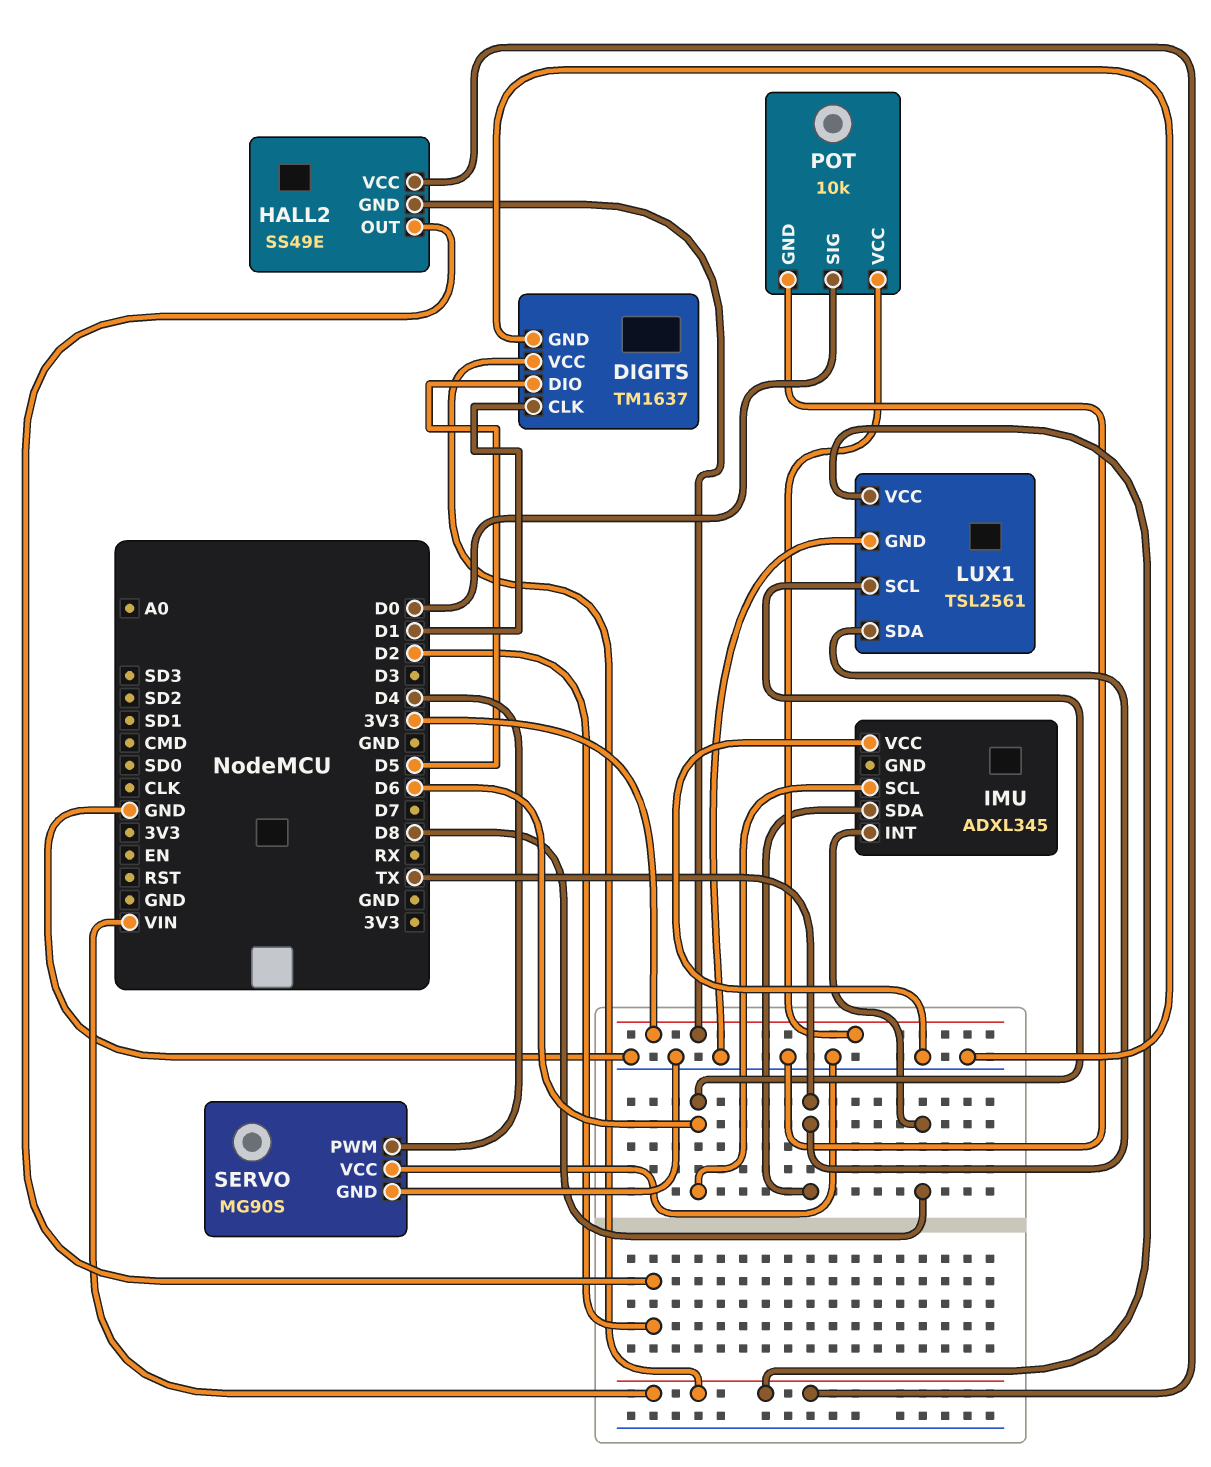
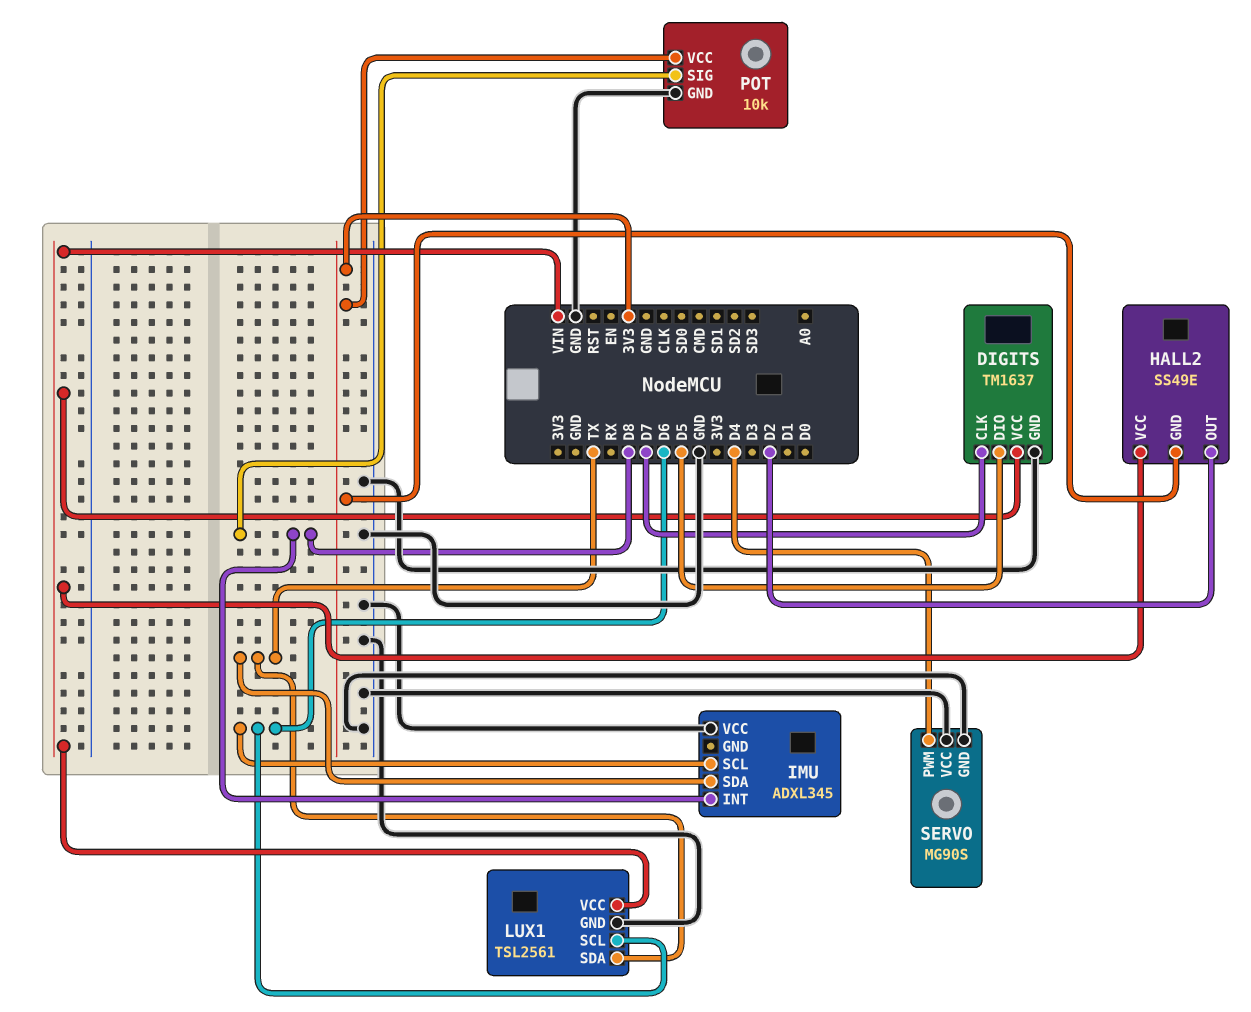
DIGITS pin CLK: D1 -> D7
POT pin SIG: D0 -> D8

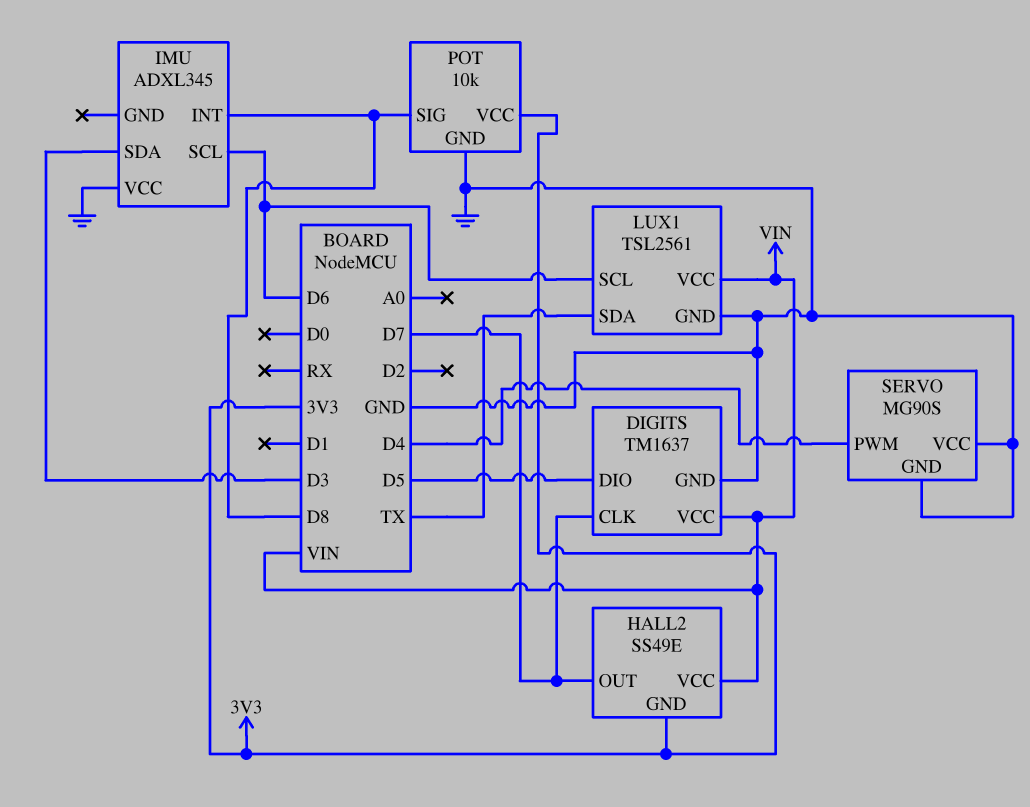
HALL2 pin OUT: D2 -> D7
IMU pin SDA: TX -> D3

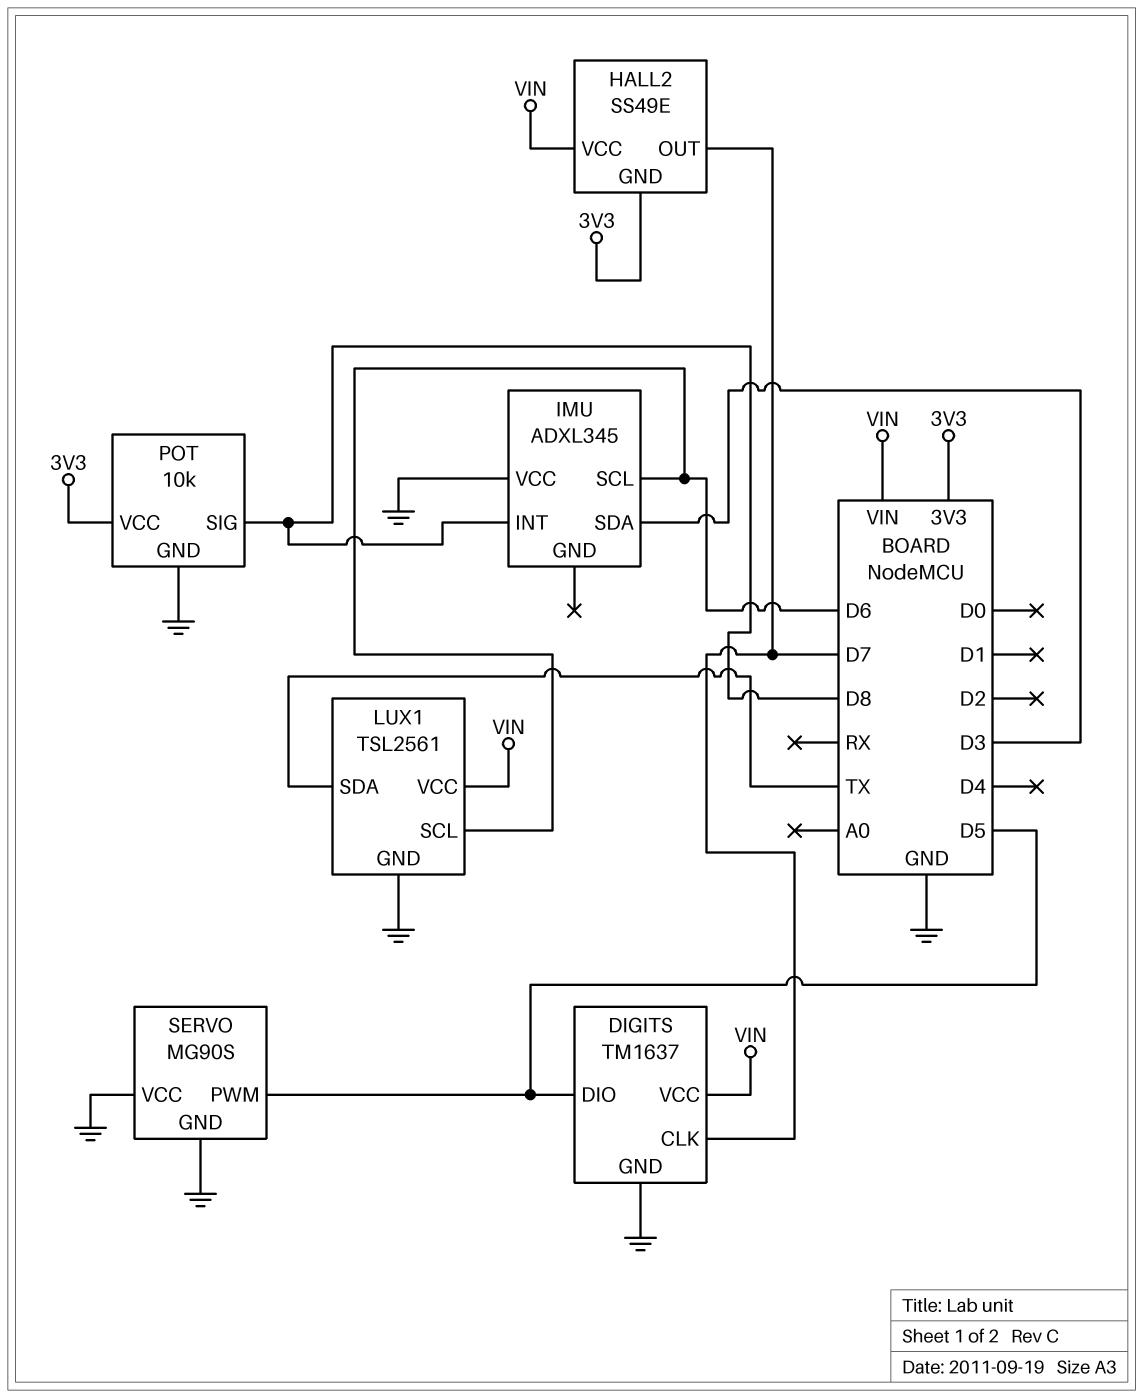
SERVO pin PWM: D4 -> D5

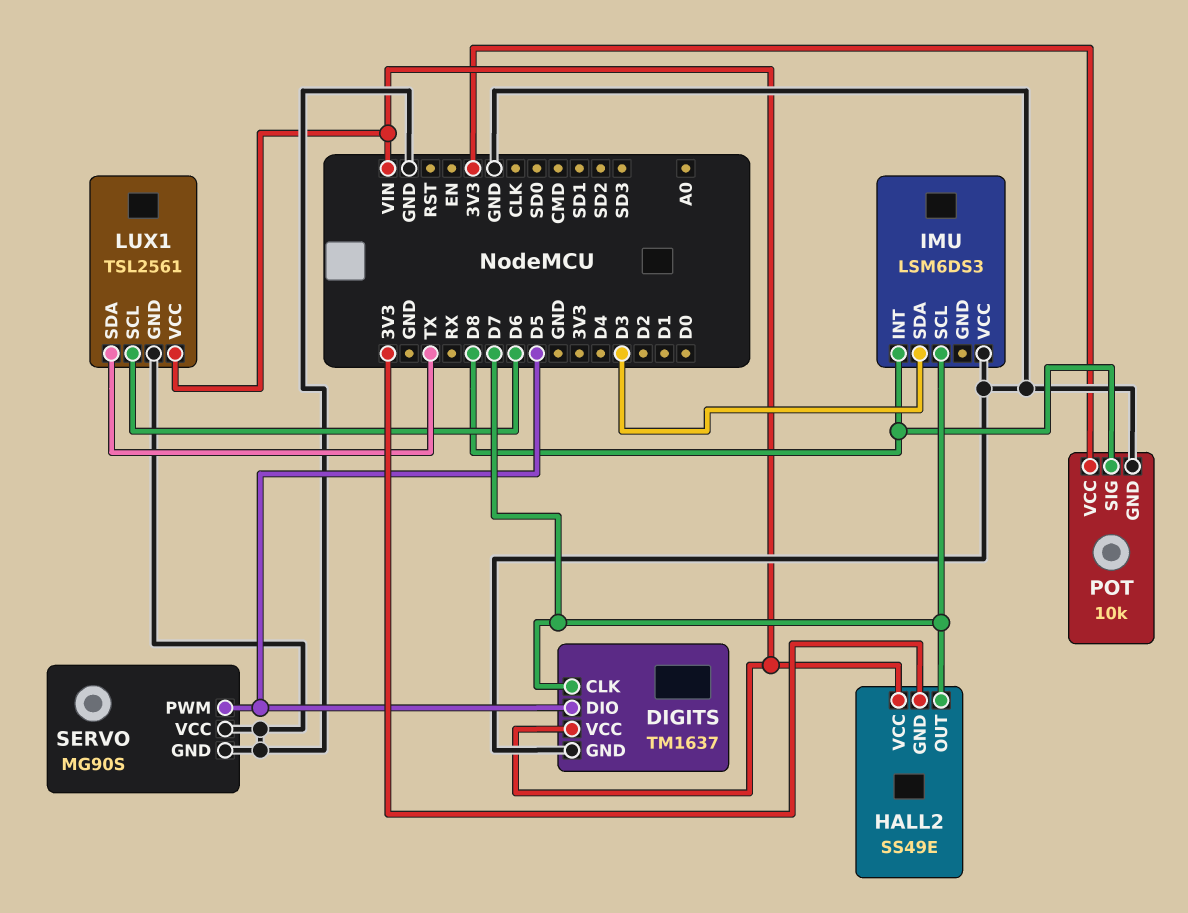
IMU: ADXL345 -> LSM6DS3
IMU pin SCL: D6 -> D7

